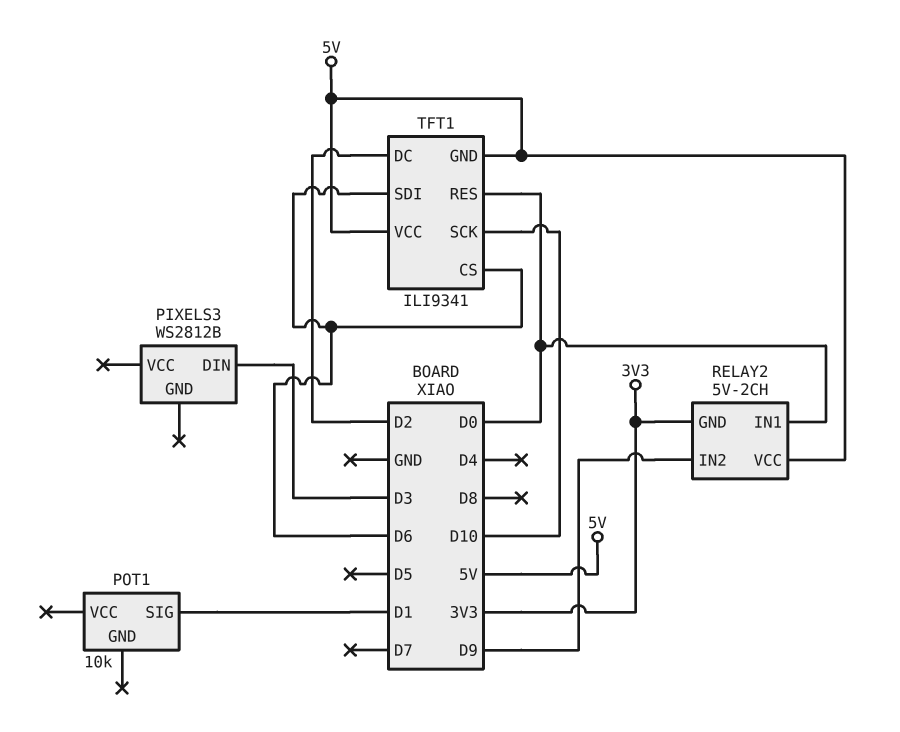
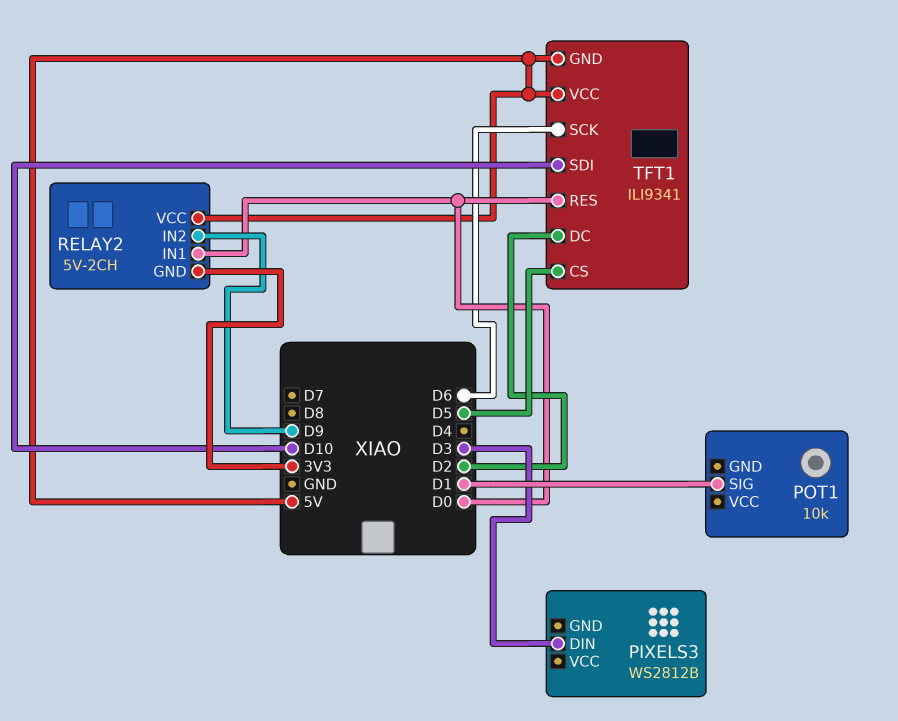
TFT1 pin CS: D6 -> D5
TFT1 pin SCK: D10 -> D6
TFT1 pin SDI: D6 -> D10

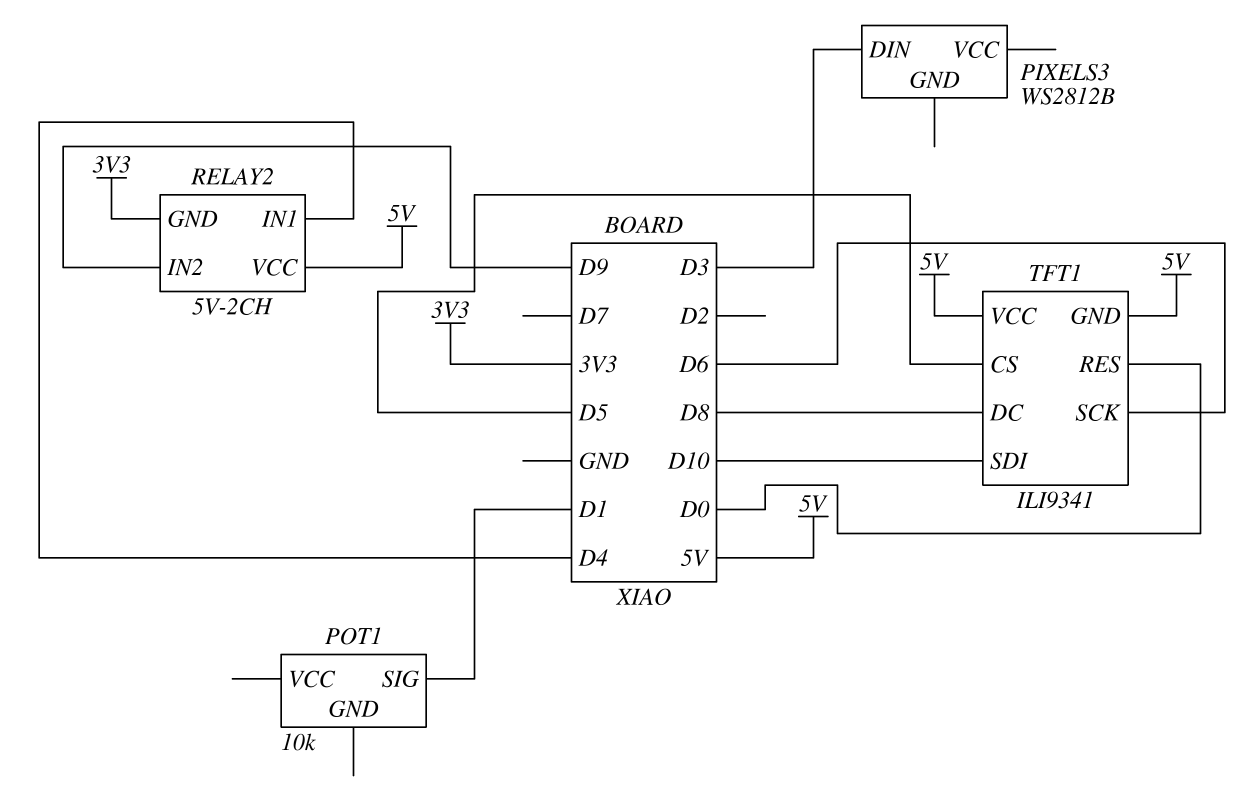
RELAY2 pin IN1: D0 -> D4
TFT1 pin DC: D2 -> D8

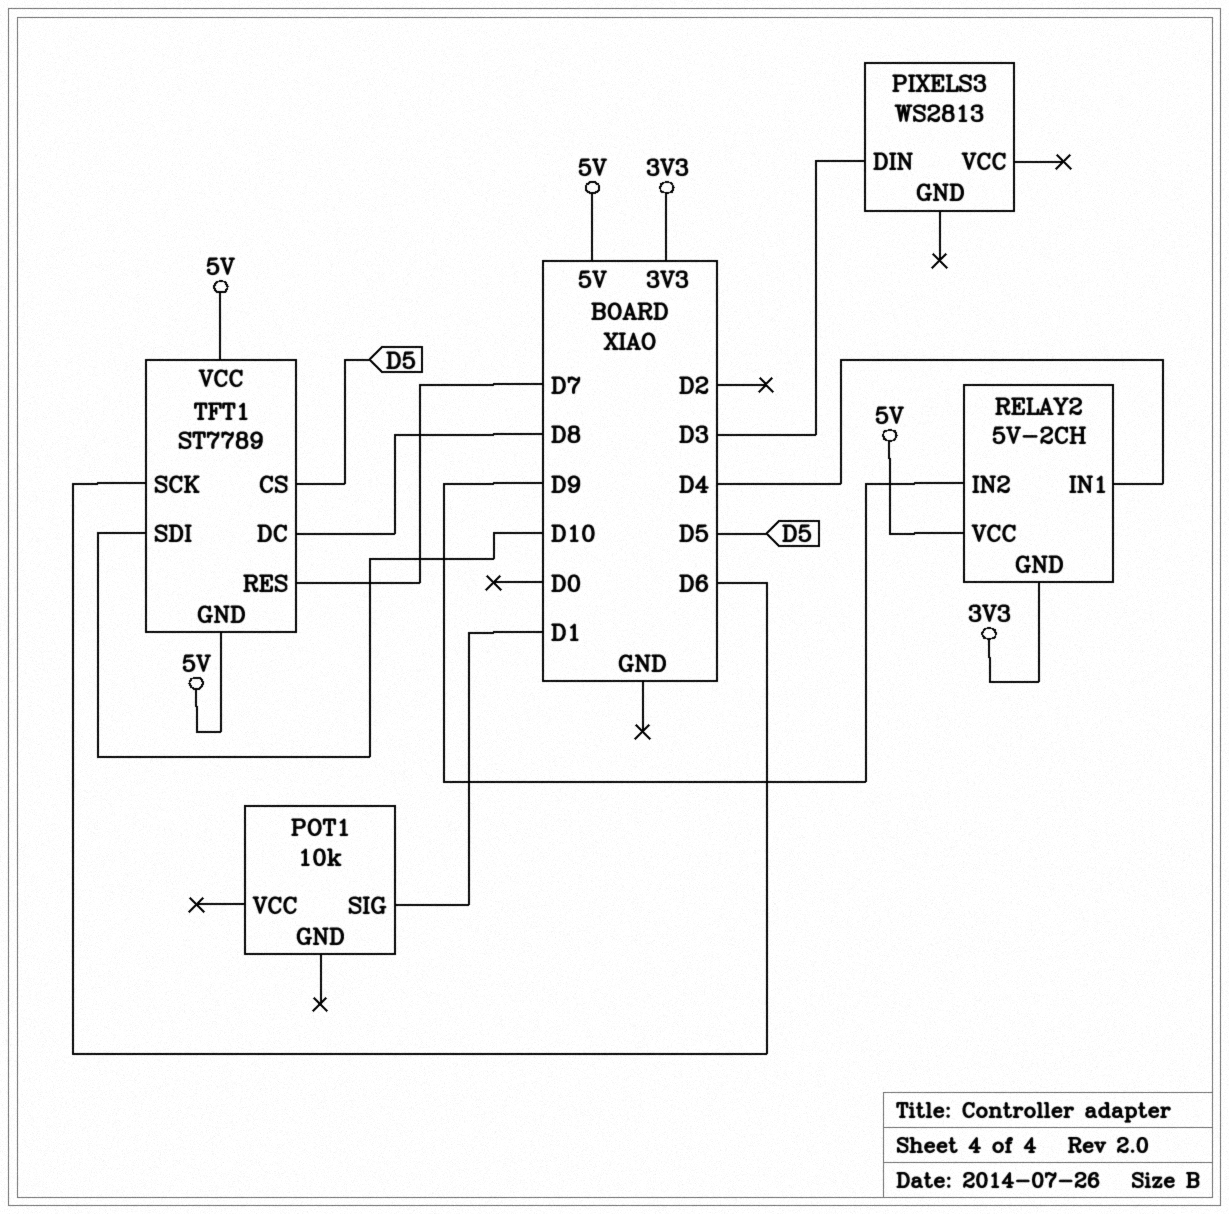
PIXELS3: WS2812B -> WS2813
TFT1: ILI9341 -> ST7789
TFT1 pin RES: D0 -> D7

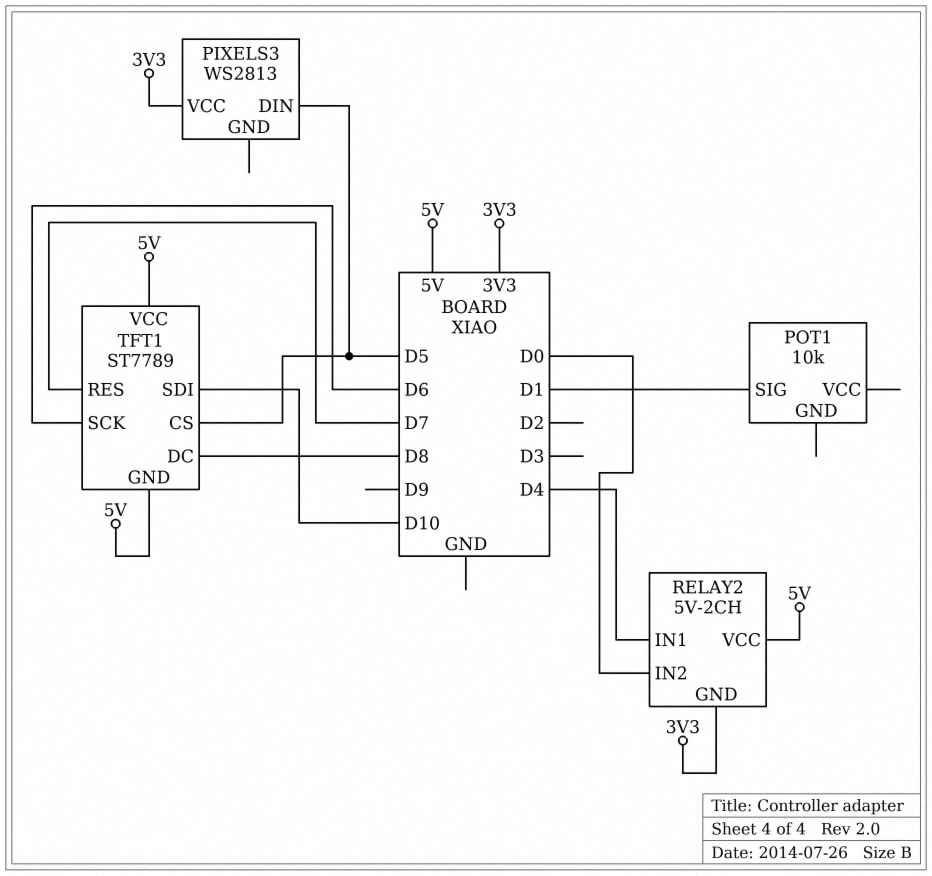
PIXELS3 pin DIN: D3 -> D5
PIXELS3 pin VCC: none -> 3V3
RELAY2 pin IN2: D9 -> D0

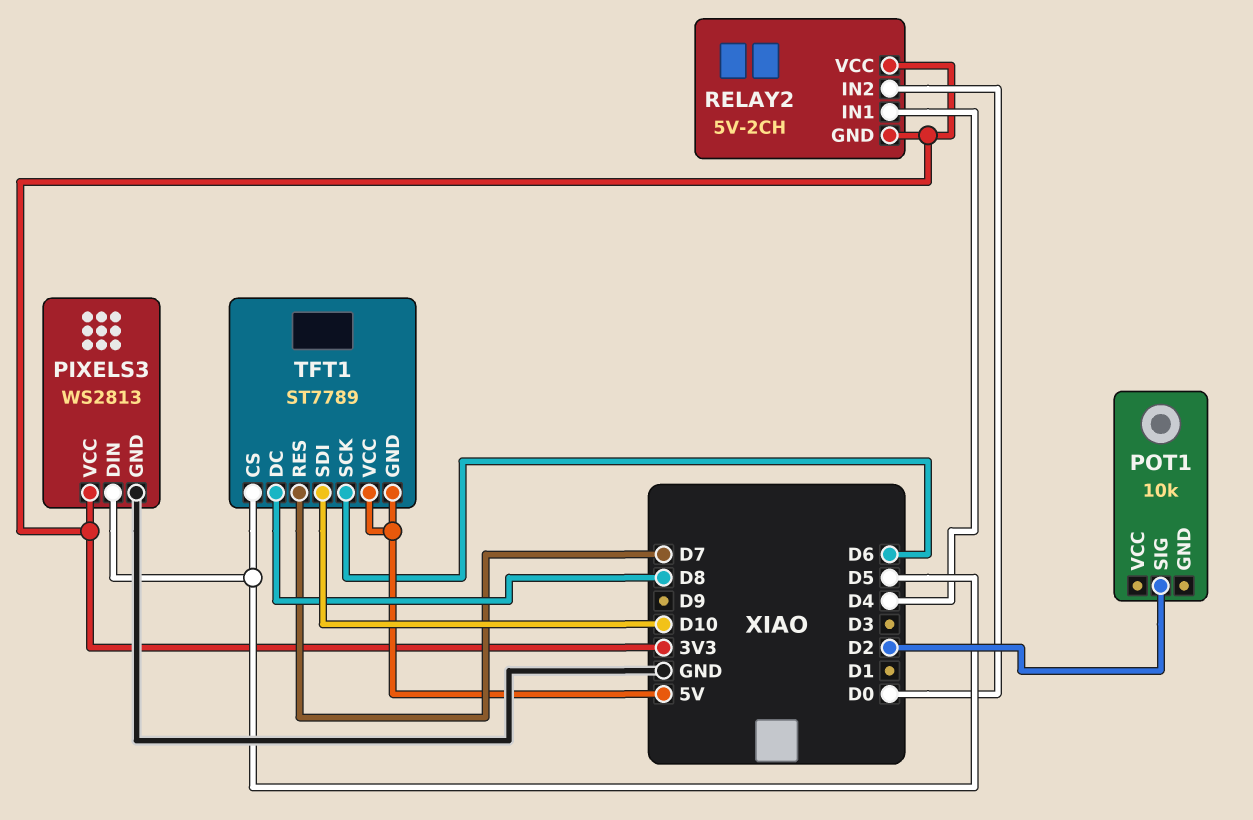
PIXELS3 pin GND: none -> GND
POT1 pin SIG: D1 -> D2
RELAY2 pin VCC: 5V -> 3V3

